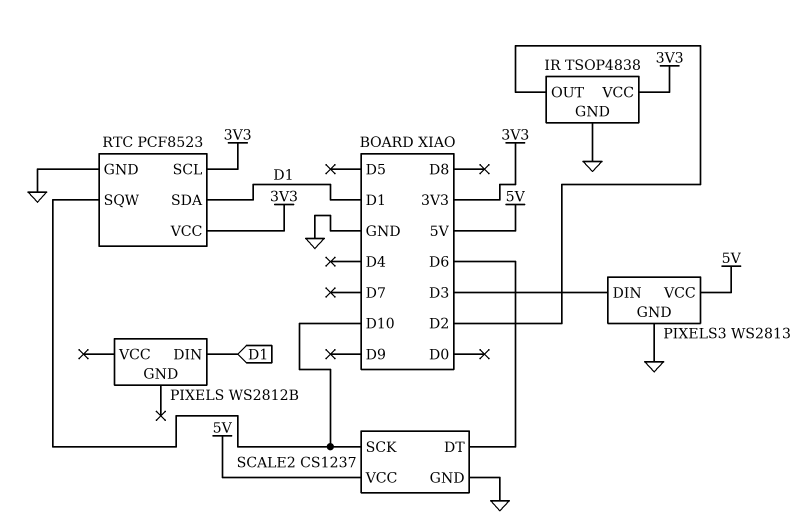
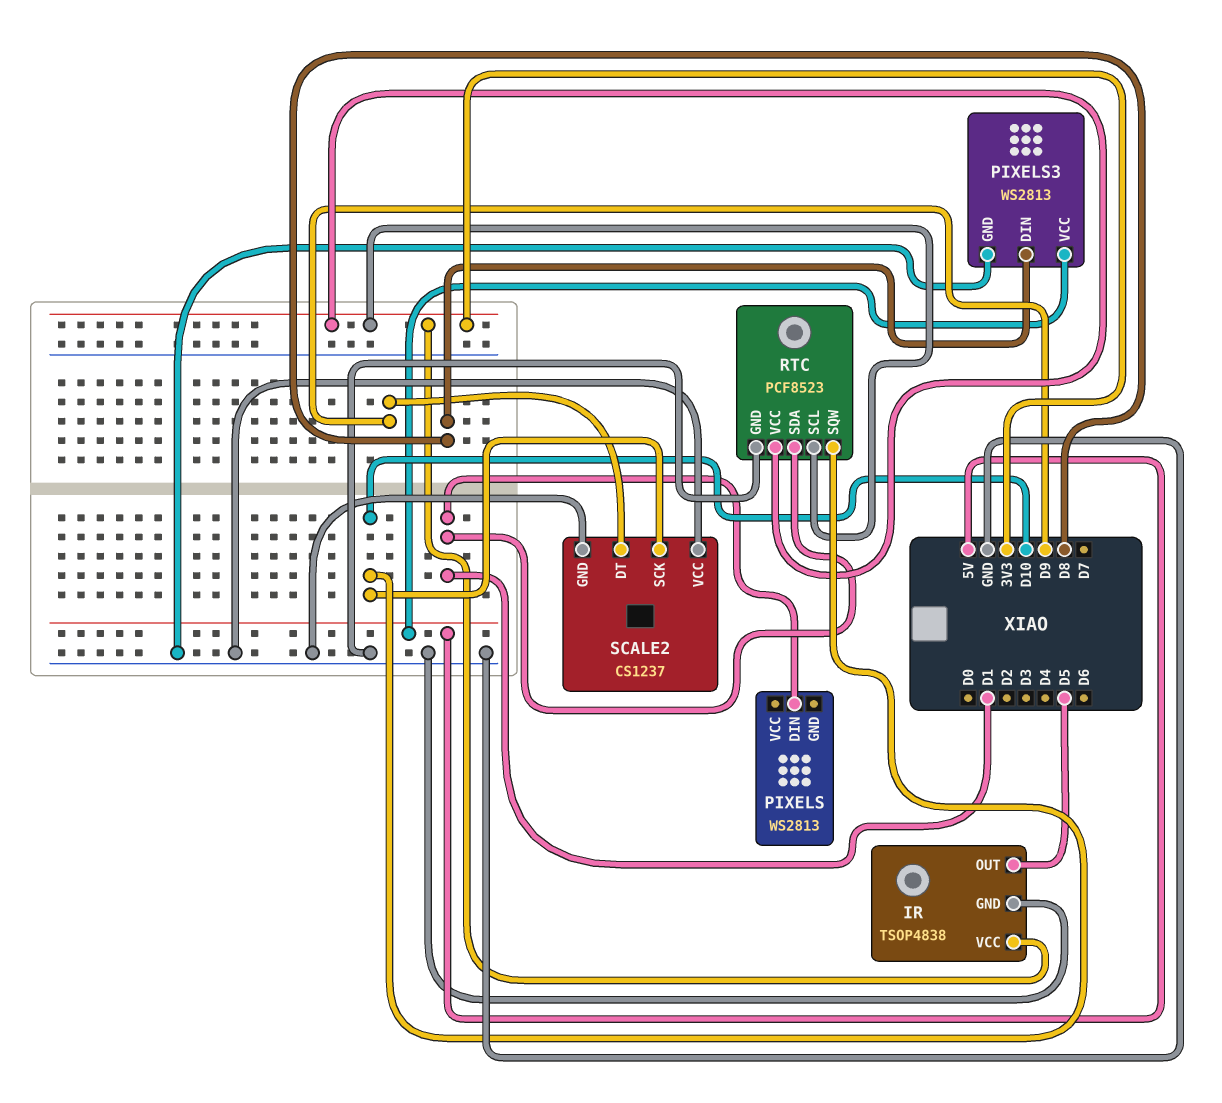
IR pin OUT: D2 -> D5
PIXELS: WS2812B -> WS2813
PIXELS3 pin DIN: D3 -> D8
SCALE2 pin DT: D6 -> D9
SCALE2 pin VCC: 5V -> GND

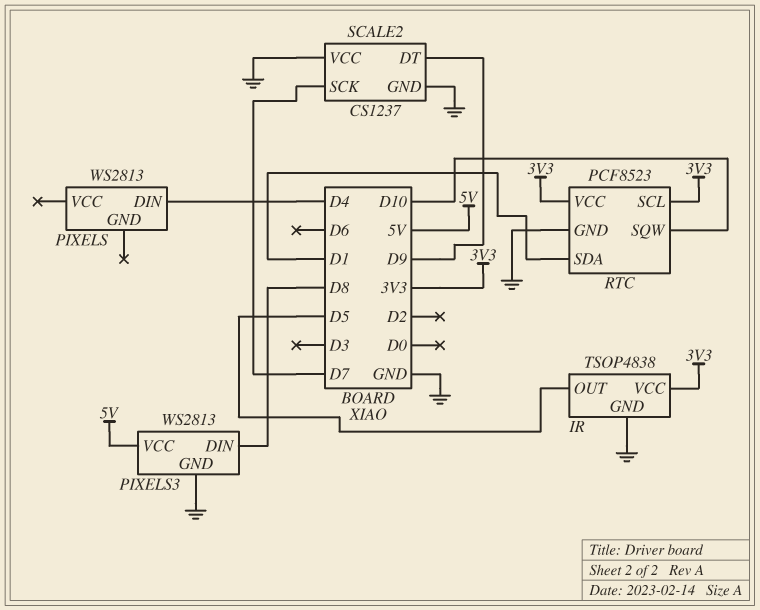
PIXELS pin DIN: D1 -> D4
SCALE2 pin SCK: D10 -> D7

